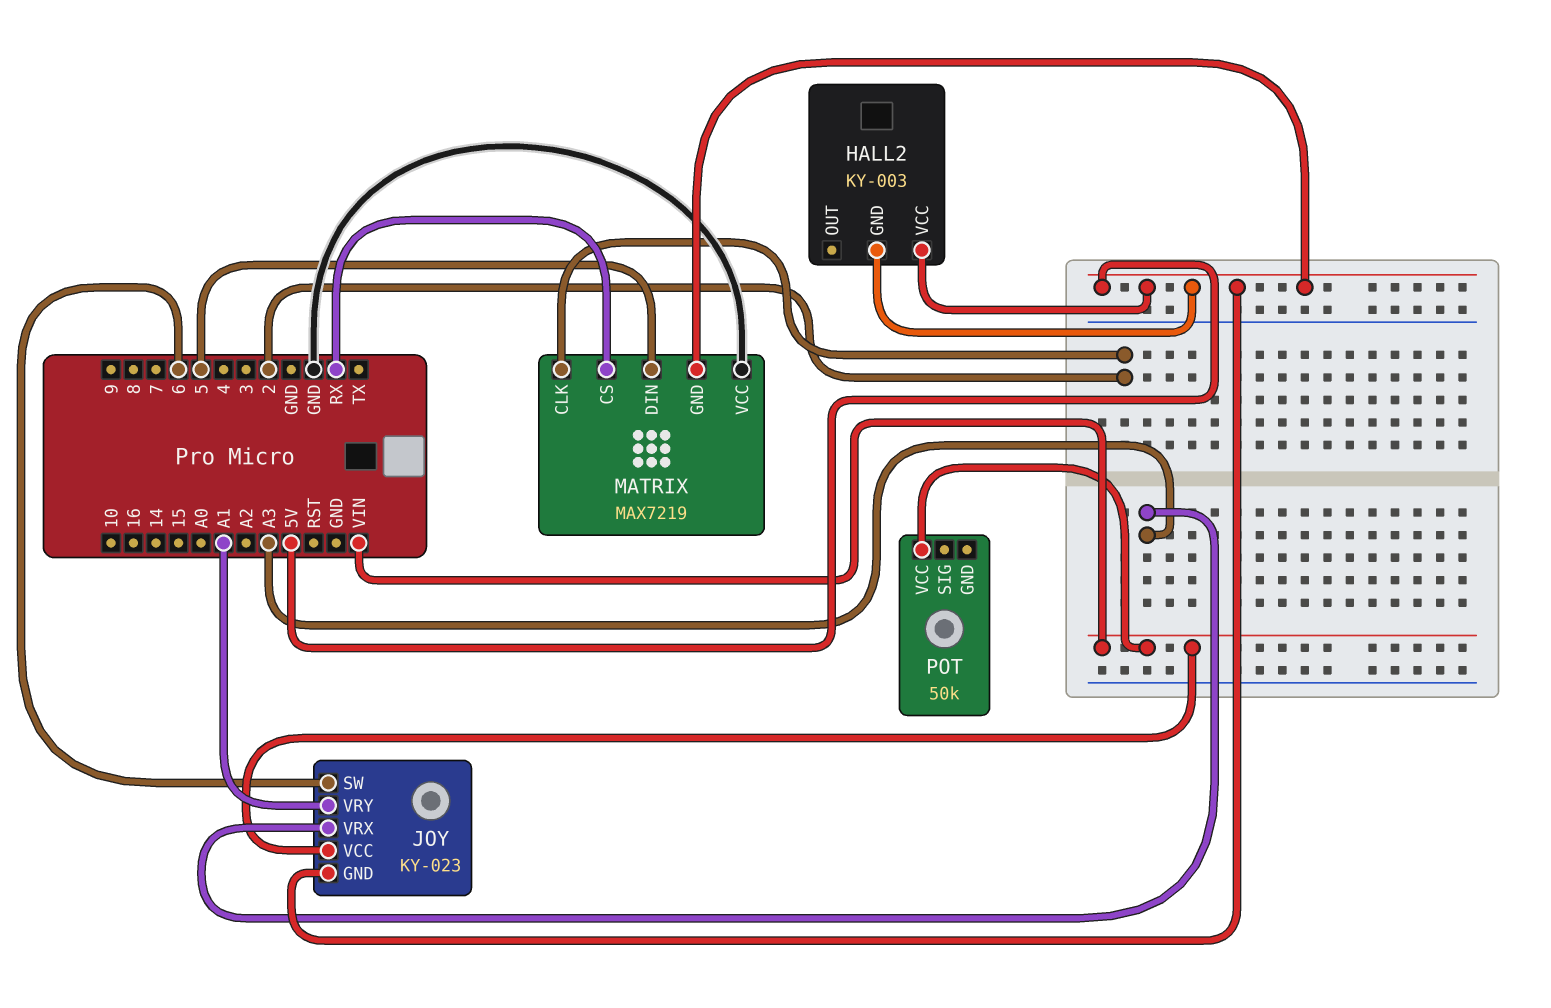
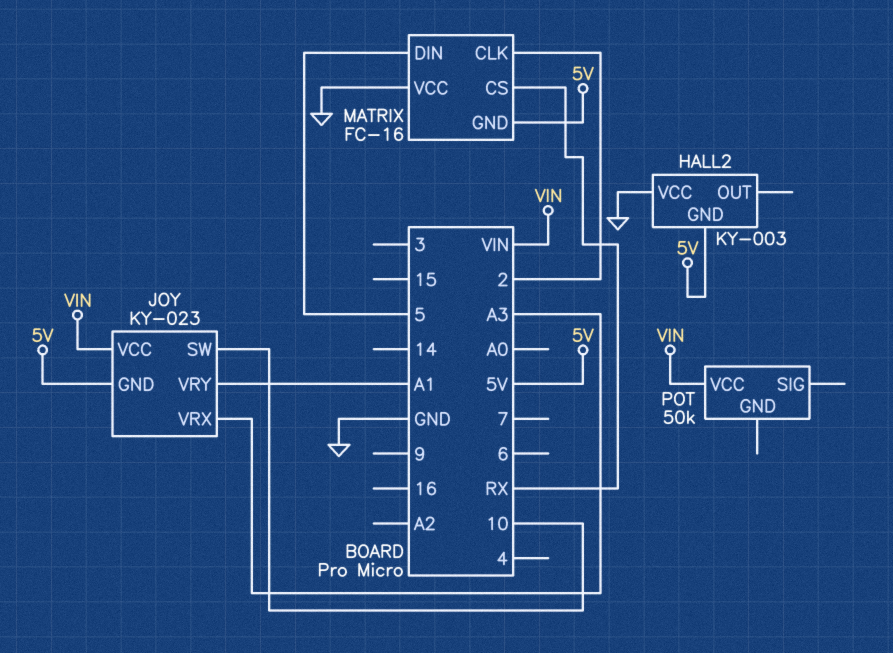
HALL2 pin VCC: 5V -> GND
JOY pin SW: 6 -> 10
MATRIX: MAX7219 -> FC-16

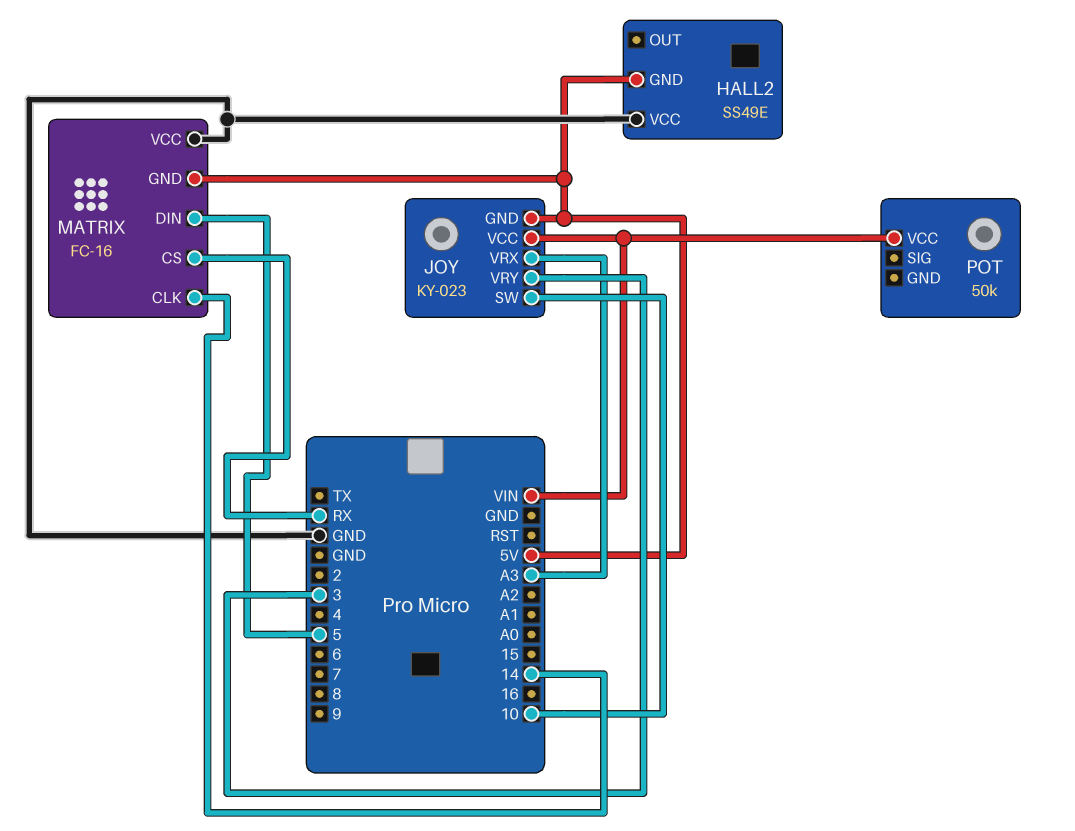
HALL2: KY-003 -> SS49E
JOY pin VRY: A1 -> 3
MATRIX pin CLK: 2 -> 14

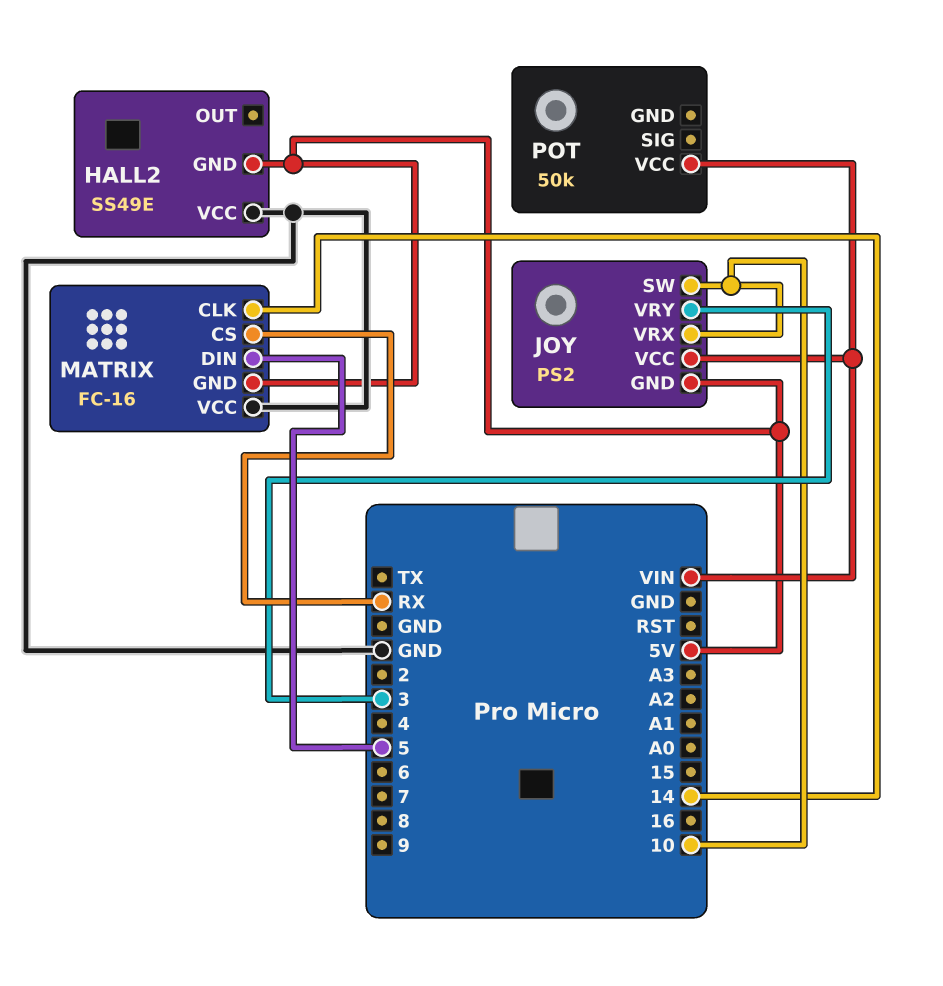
JOY: KY-023 -> PS2
JOY pin VRX: A3 -> 10

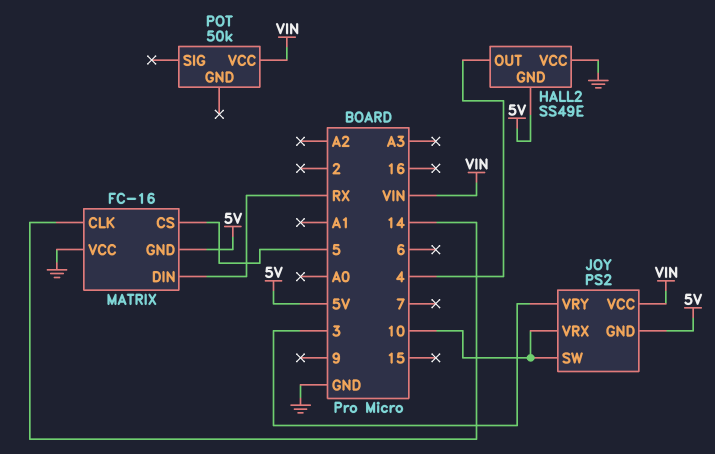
HALL2 pin OUT: none -> 4
MATRIX pin CS: RX -> 5
MATRIX pin DIN: 5 -> RX

